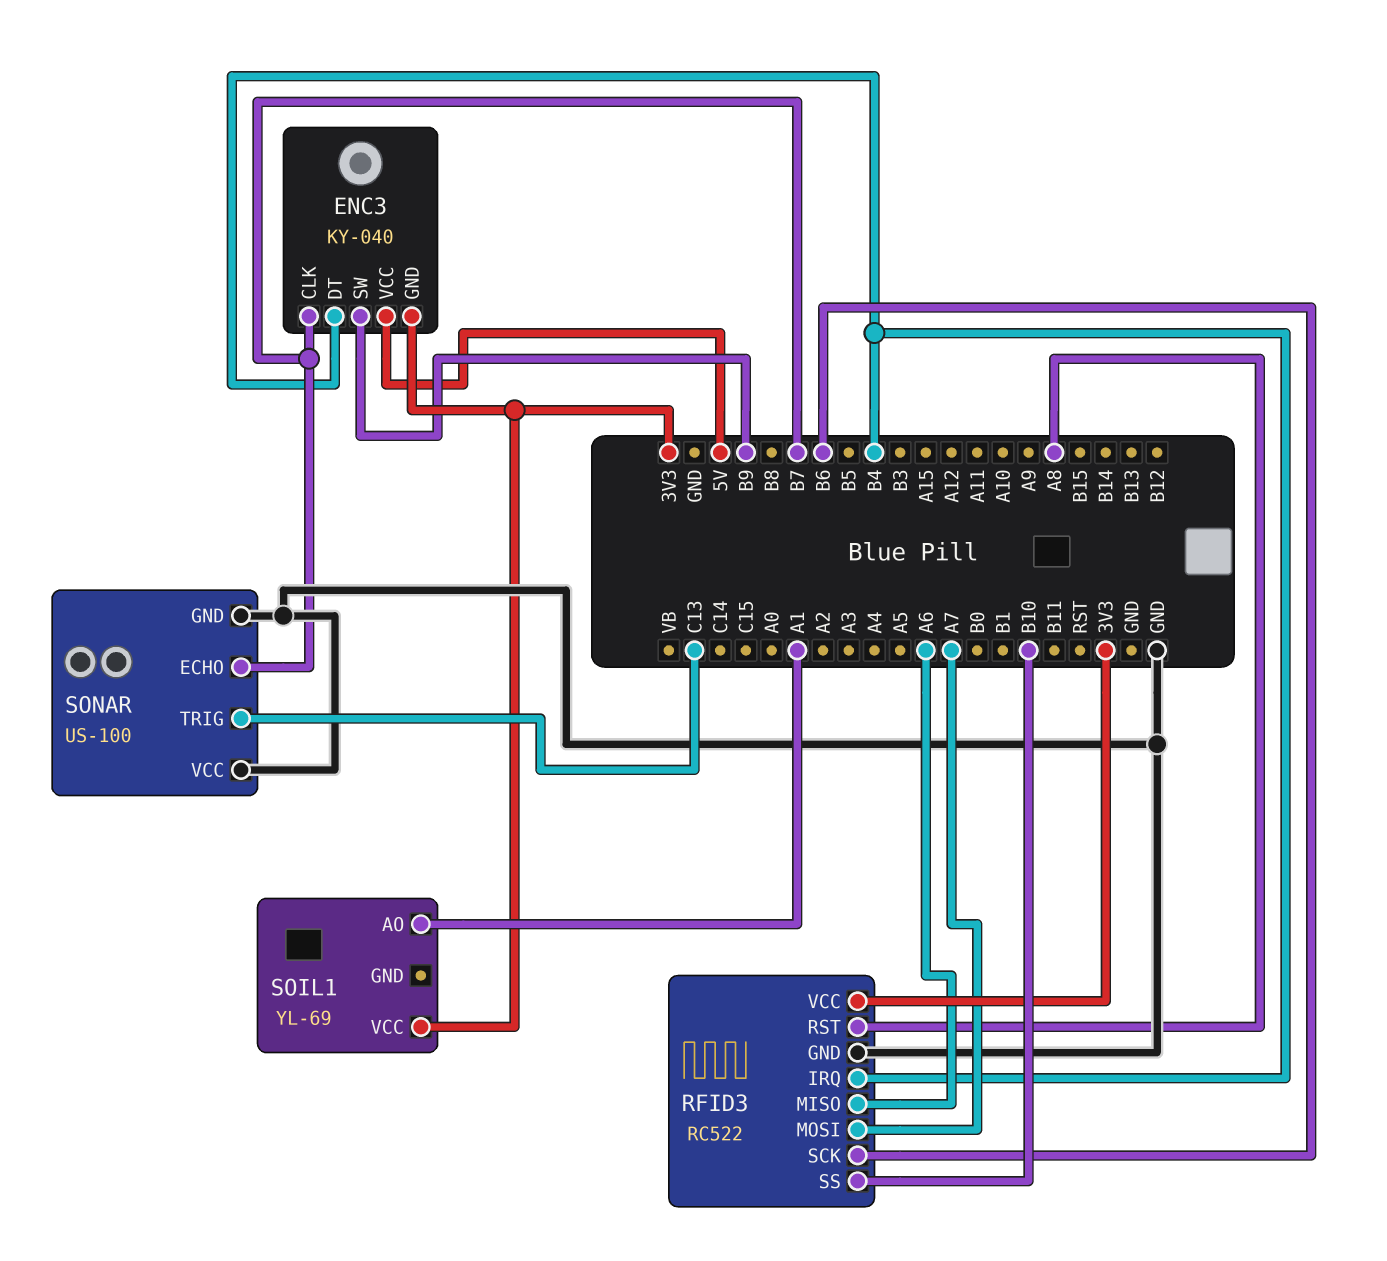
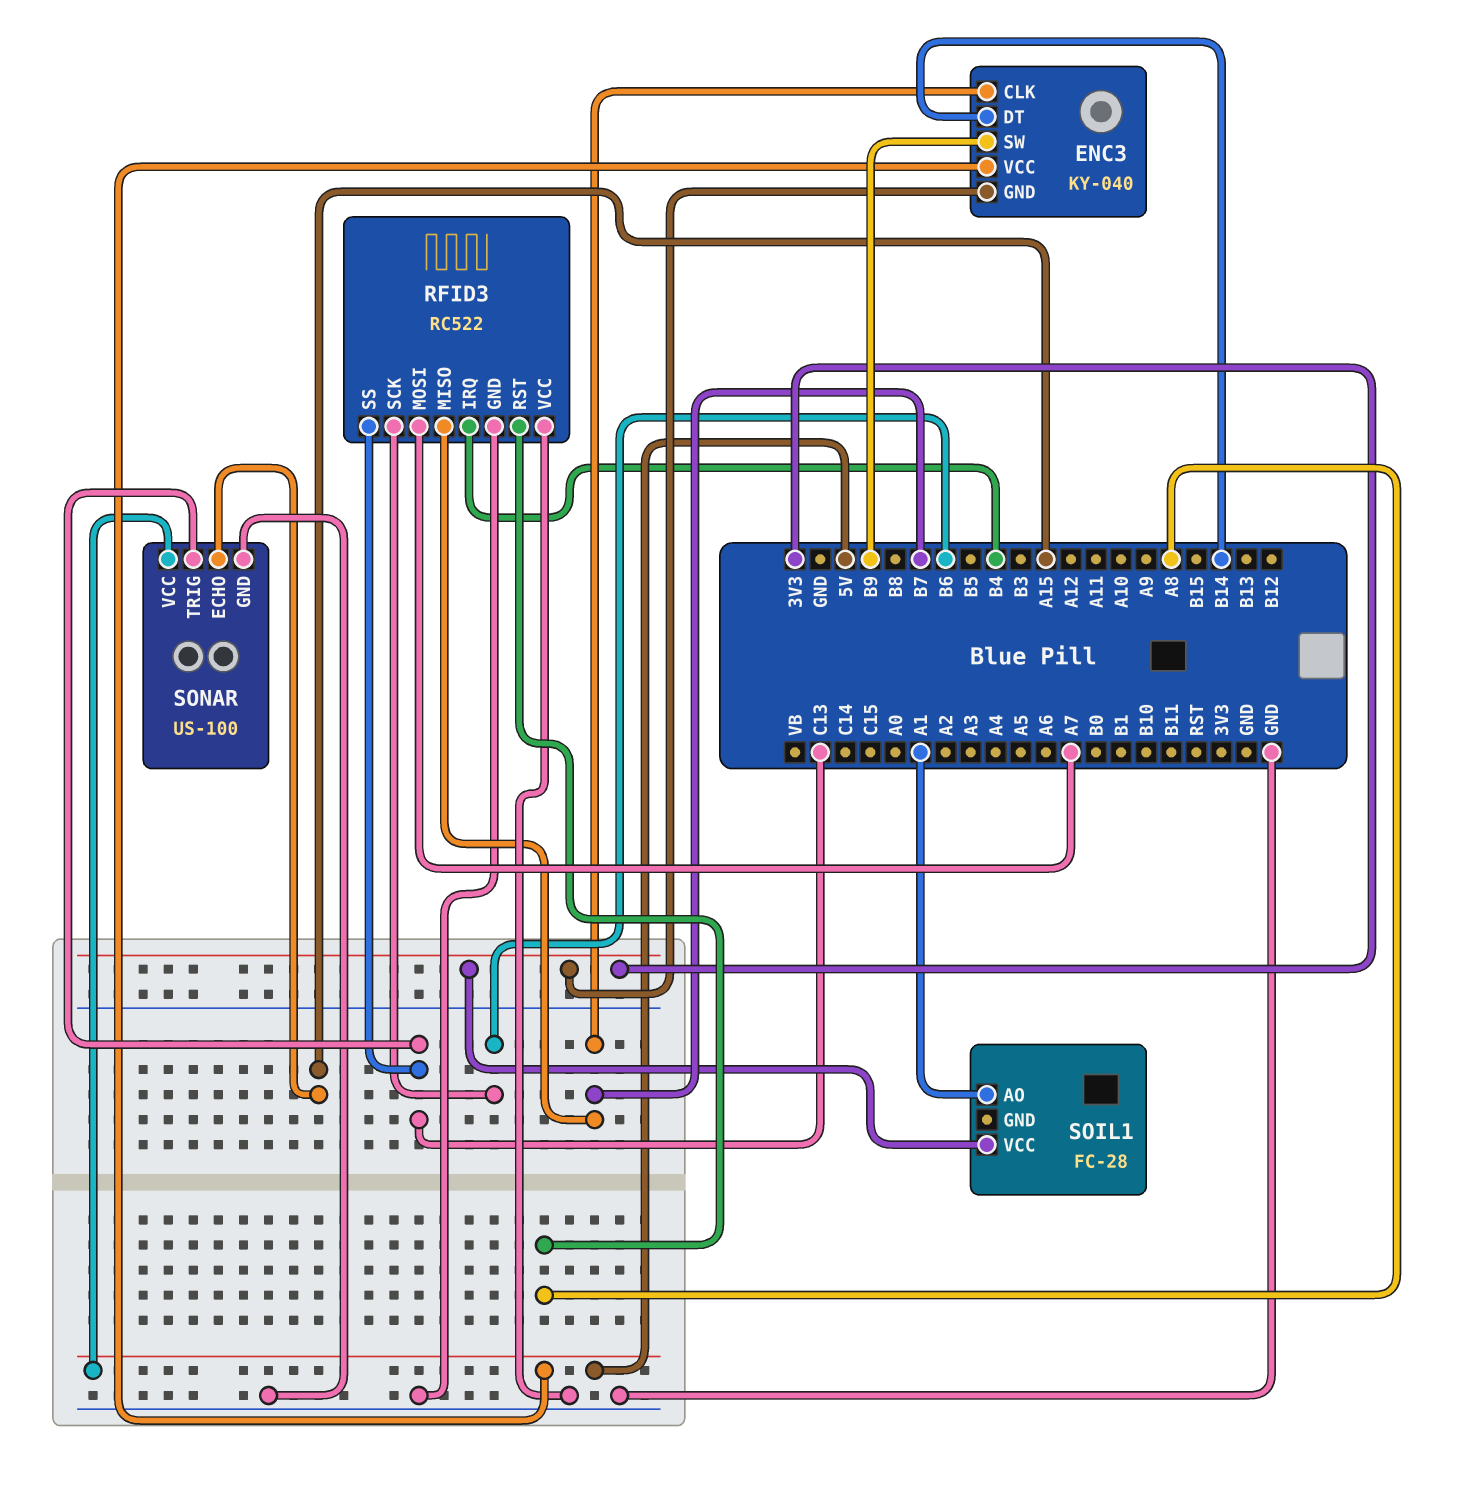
ENC3 pin DT: B4 -> B14
RFID3 pin MISO: A6 -> B7
RFID3 pin SS: B10 -> C13
RFID3 pin VCC: 3V3 -> GND
SOIL1: YL-69 -> FC-28
SONAR pin ECHO: B7 -> A15
SONAR pin VCC: GND -> 5V

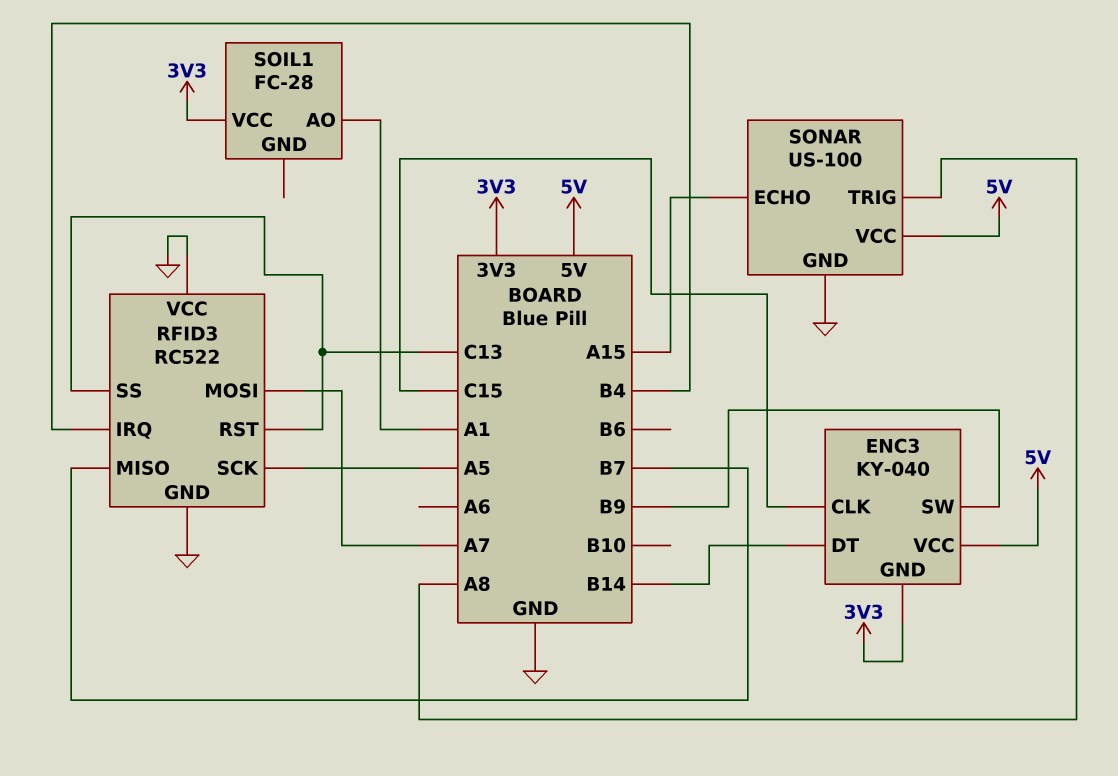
ENC3 pin CLK: B7 -> C15
RFID3 pin RST: A8 -> C13
RFID3 pin SCK: B6 -> A5
SONAR pin TRIG: C13 -> A8

